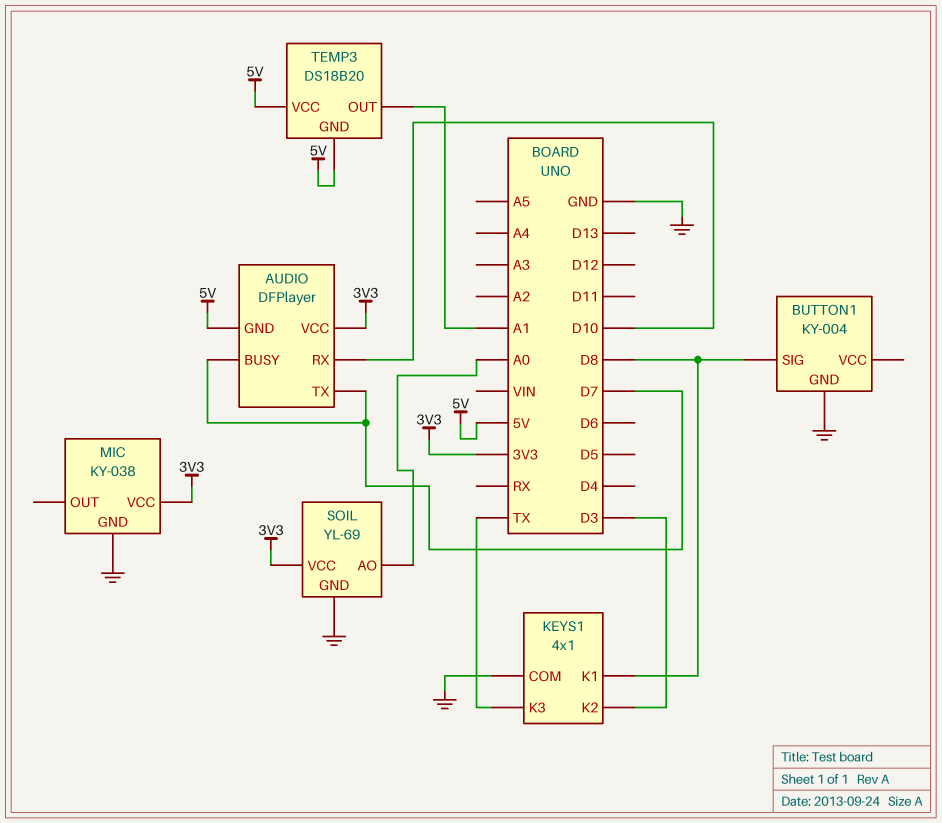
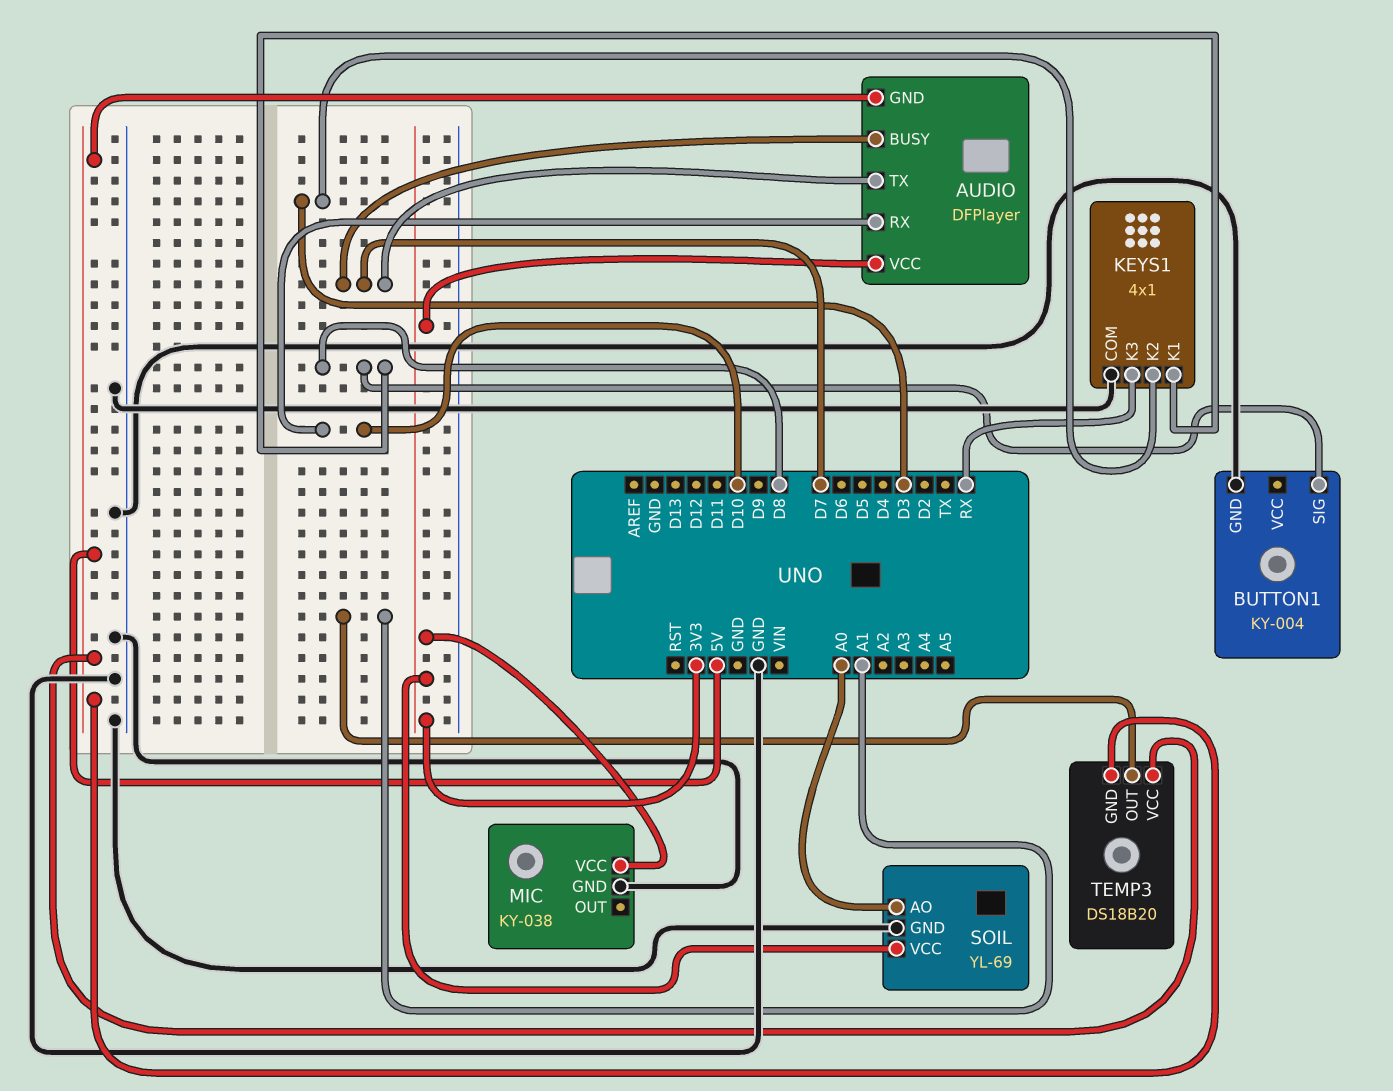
KEYS1 pin K3: TX -> RX

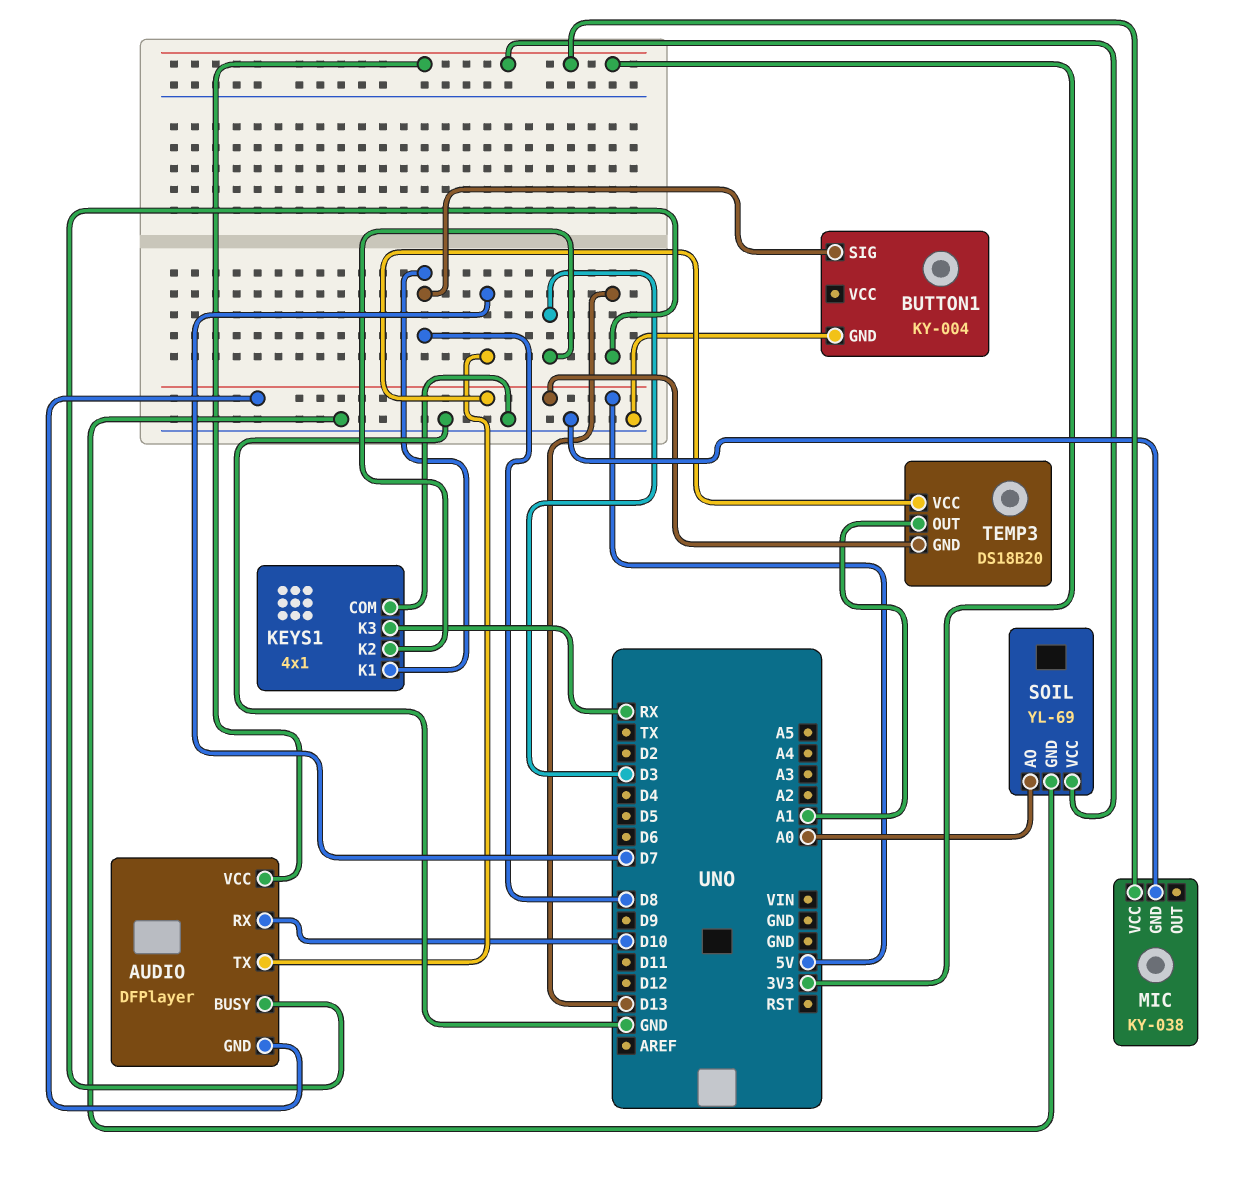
AUDIO pin BUSY: D7 -> D13

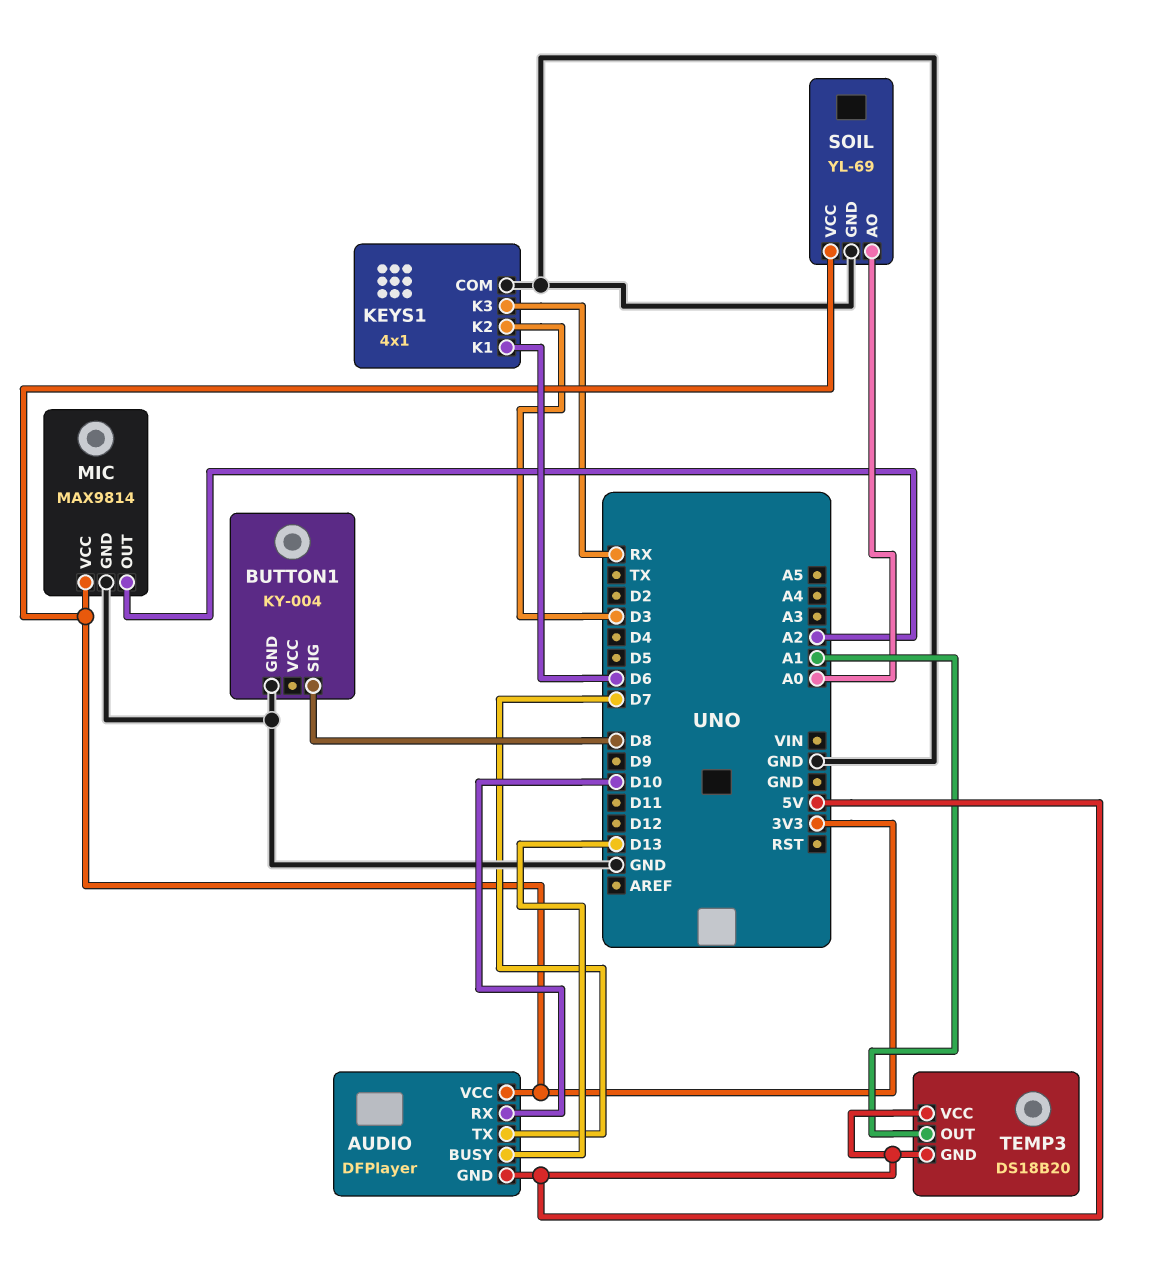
KEYS1 pin K1: D8 -> D6
MIC: KY-038 -> MAX9814
MIC pin OUT: none -> A2

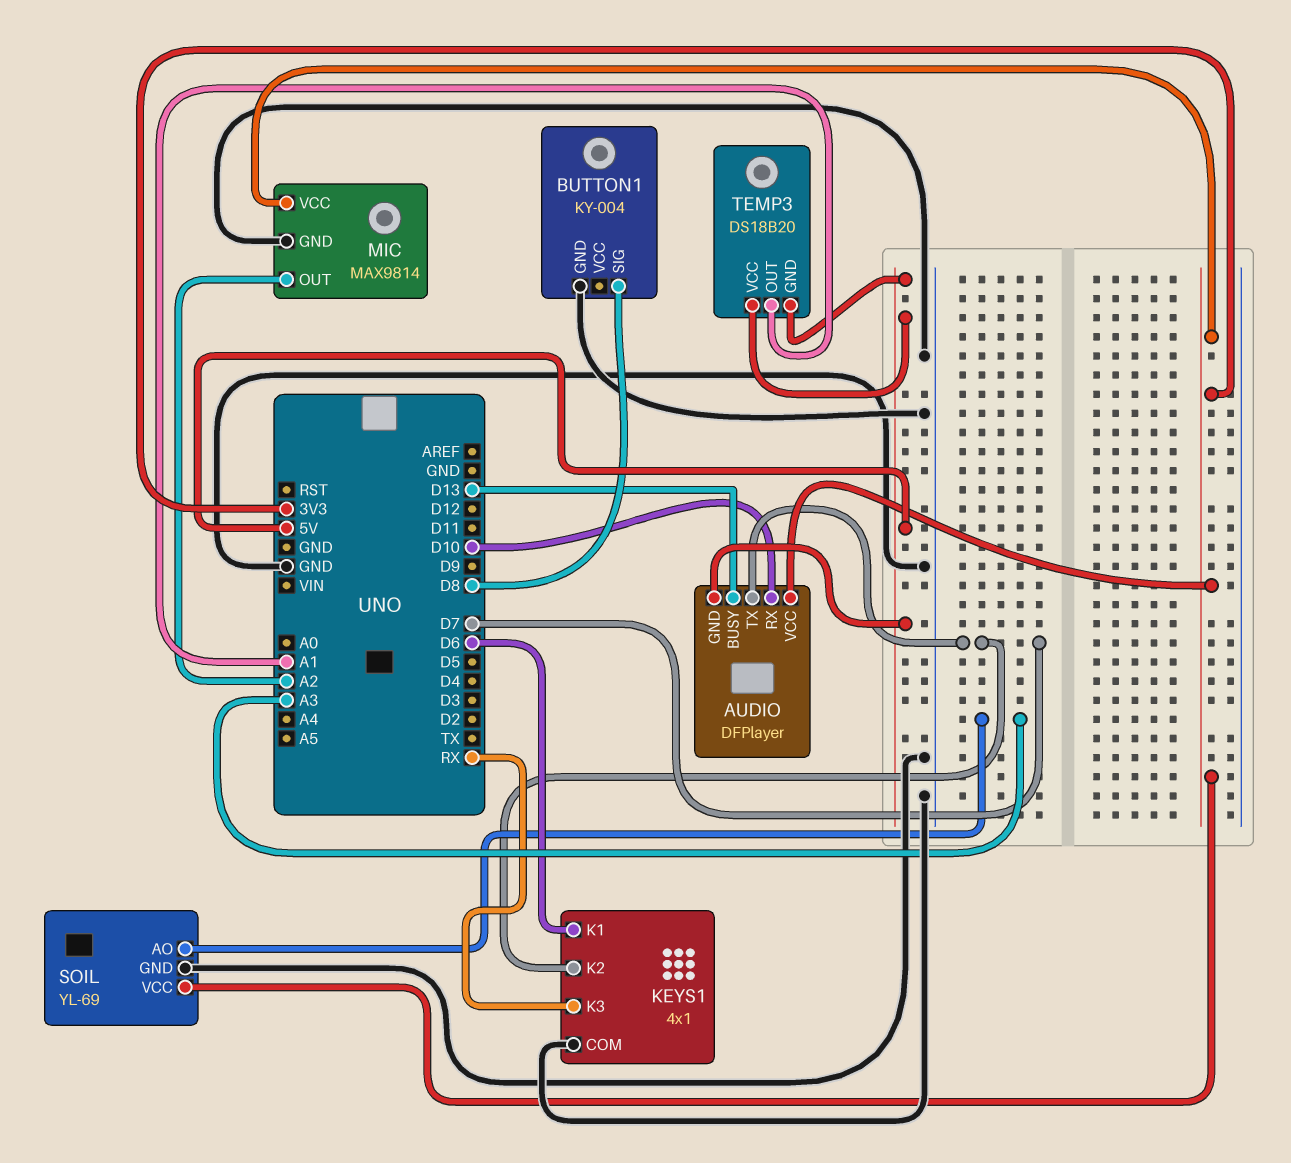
KEYS1 pin K2: D3 -> D7
SOIL pin AO: A0 -> A3

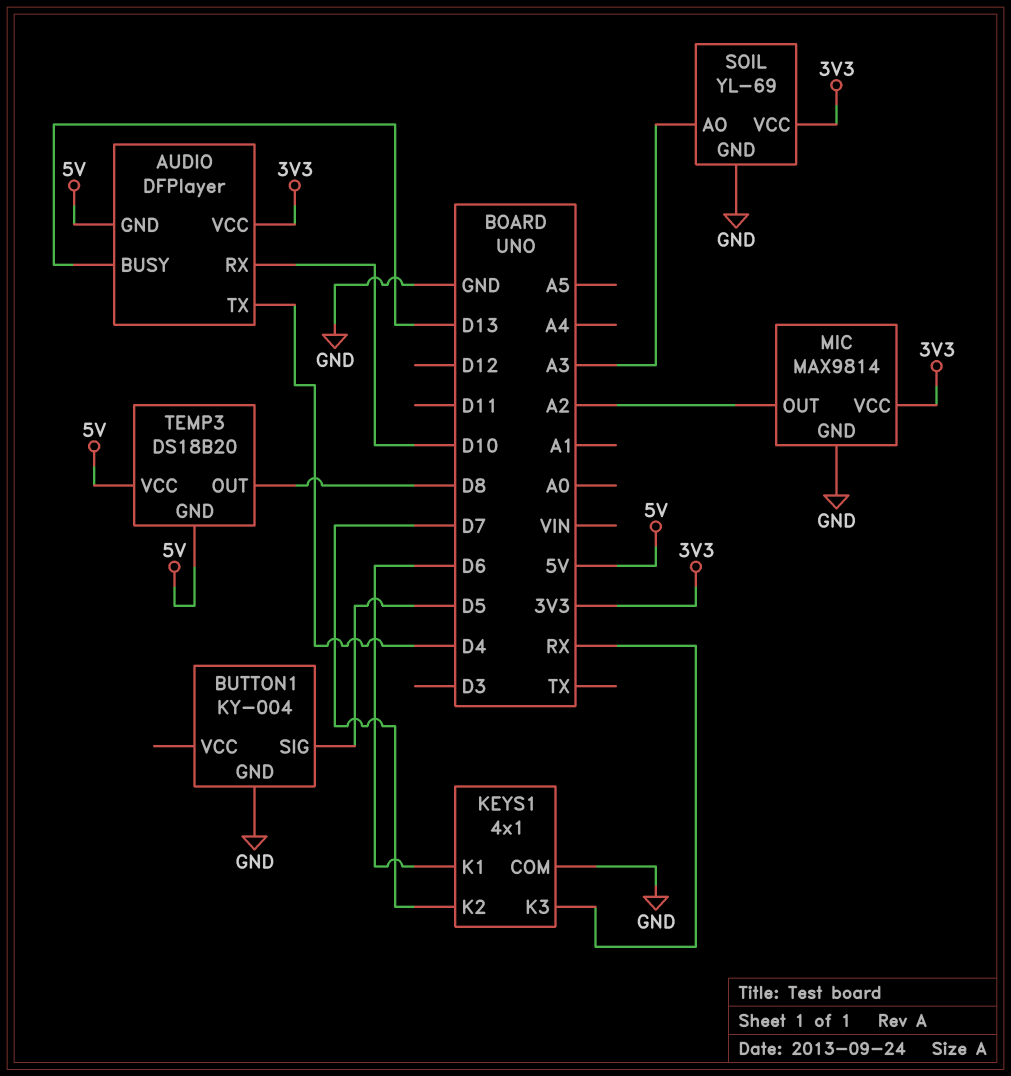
AUDIO pin TX: D7 -> D4
BUTTON1 pin SIG: D8 -> D5
TEMP3 pin OUT: A1 -> D8

